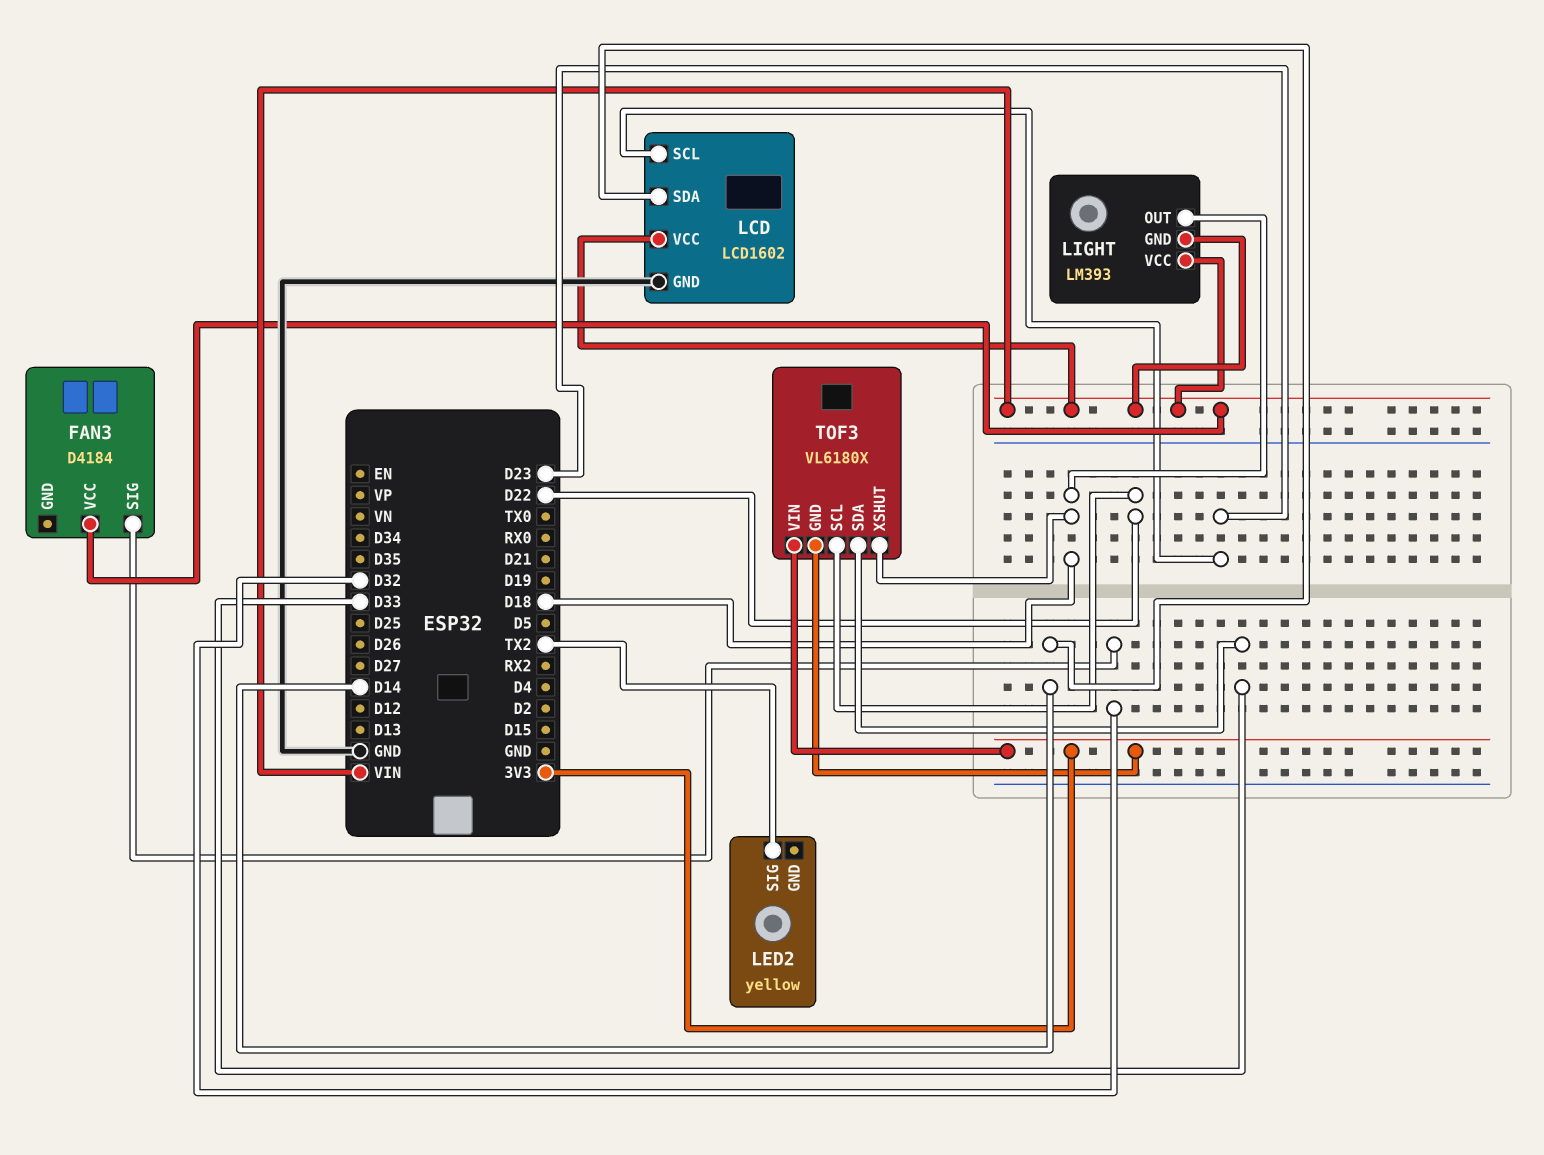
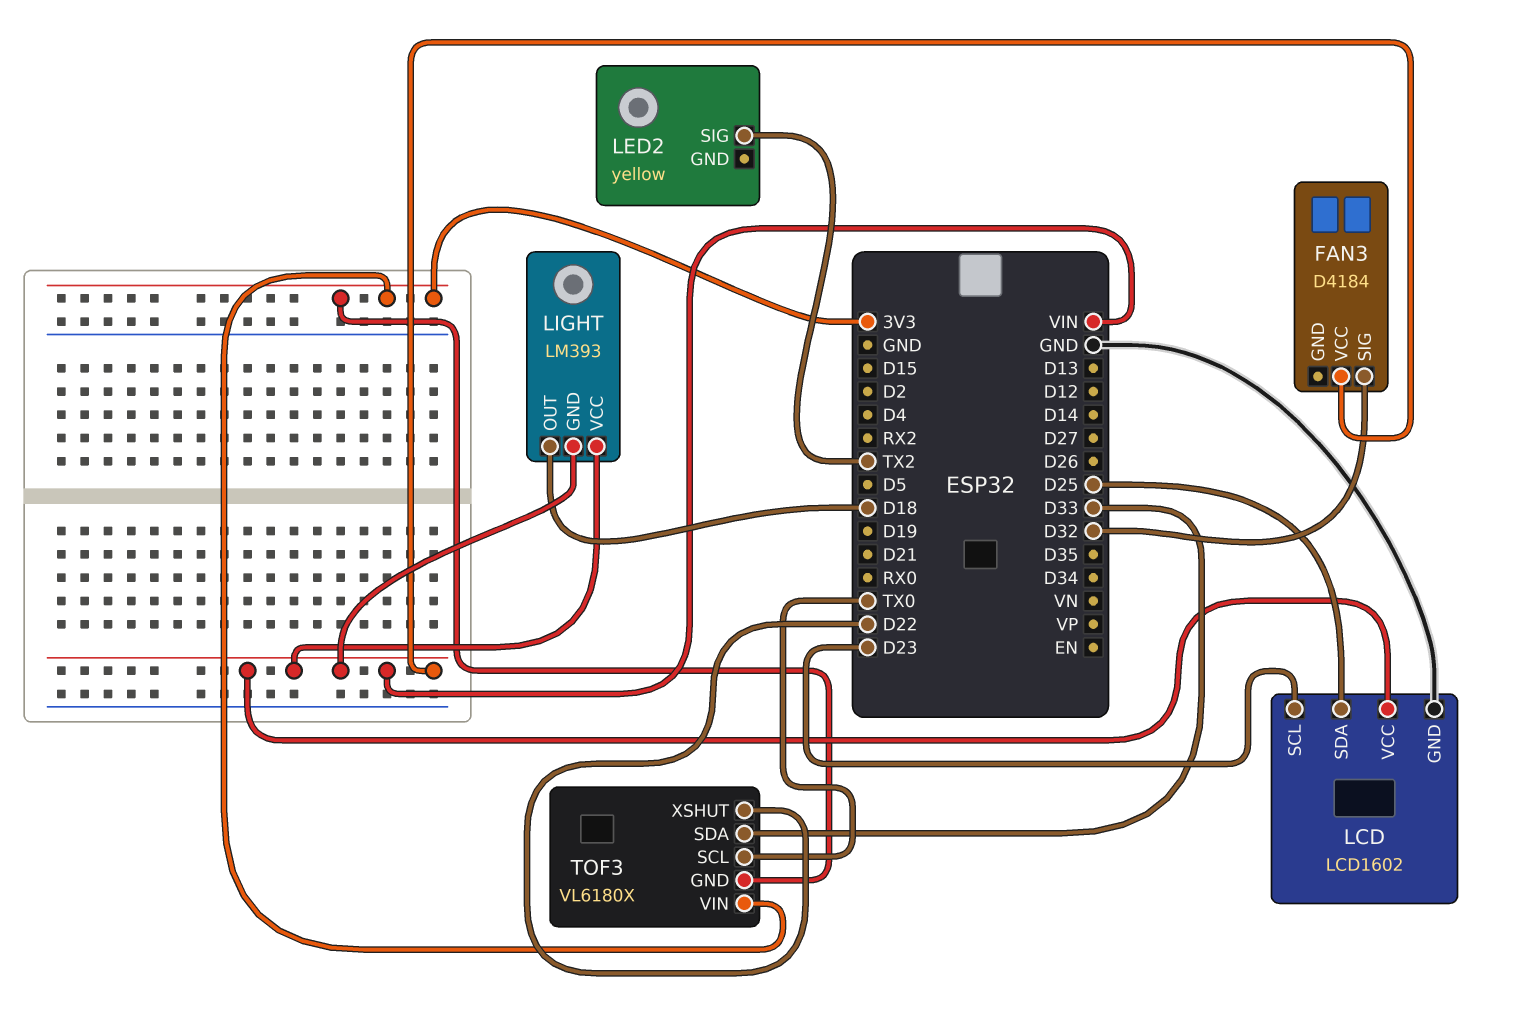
LCD pin SDA: D14 -> D25
TOF3 pin SCL: D22 -> TX0
TOF3 pin XSHUT: D18 -> D22

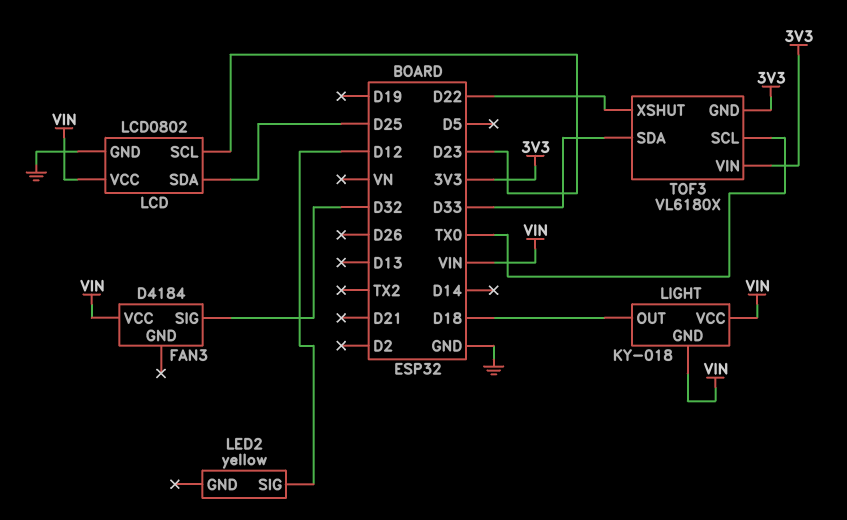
LCD: LCD1602 -> LCD0802
LED2 pin SIG: TX2 -> D12
LIGHT: LM393 -> KY-018

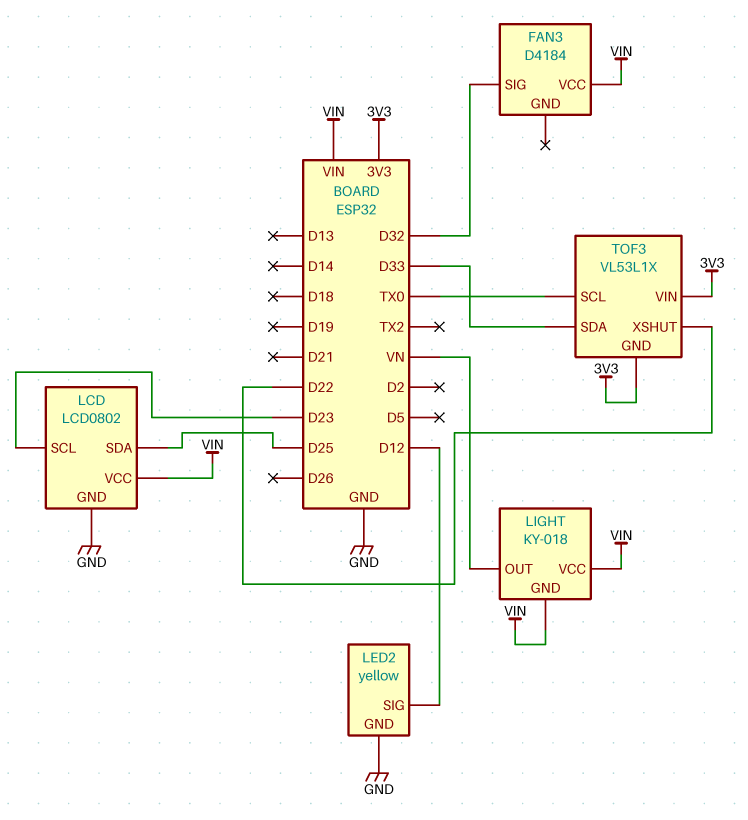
LED2 pin GND: none -> GND
LIGHT pin OUT: D18 -> VN
TOF3: VL6180X -> VL53L1X

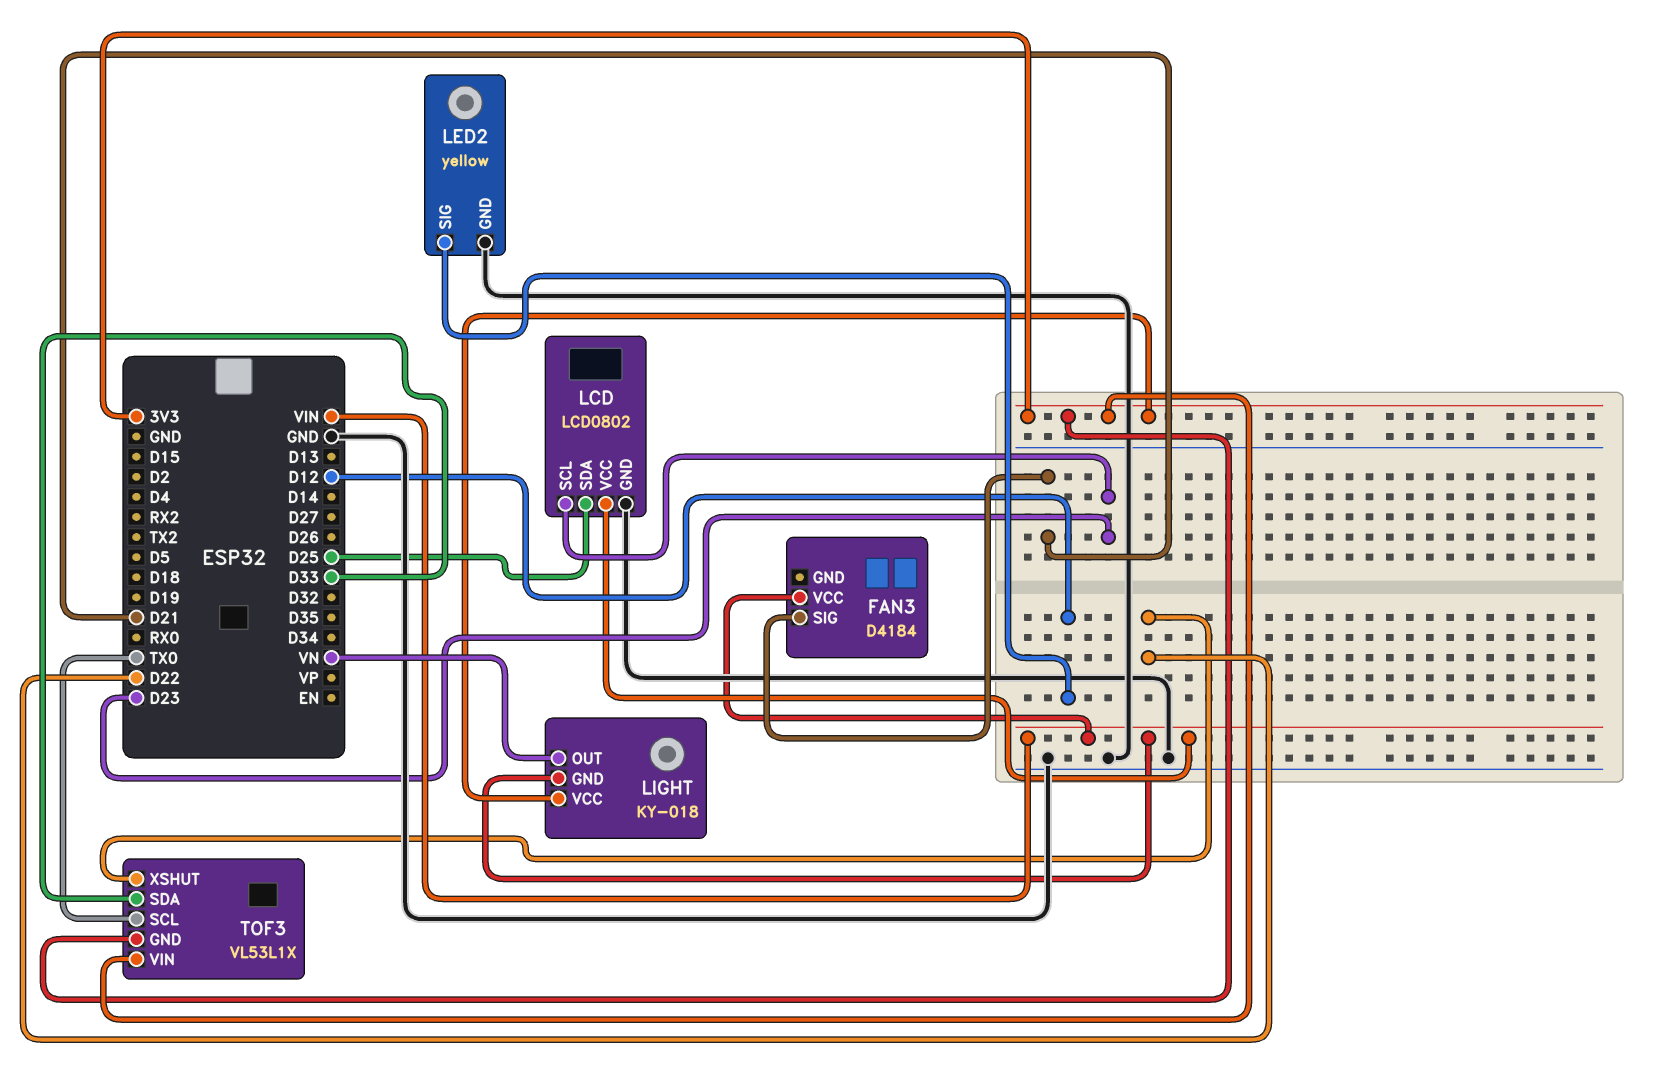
FAN3 pin SIG: D32 -> D21
LIGHT pin VCC: VIN -> 3V3

